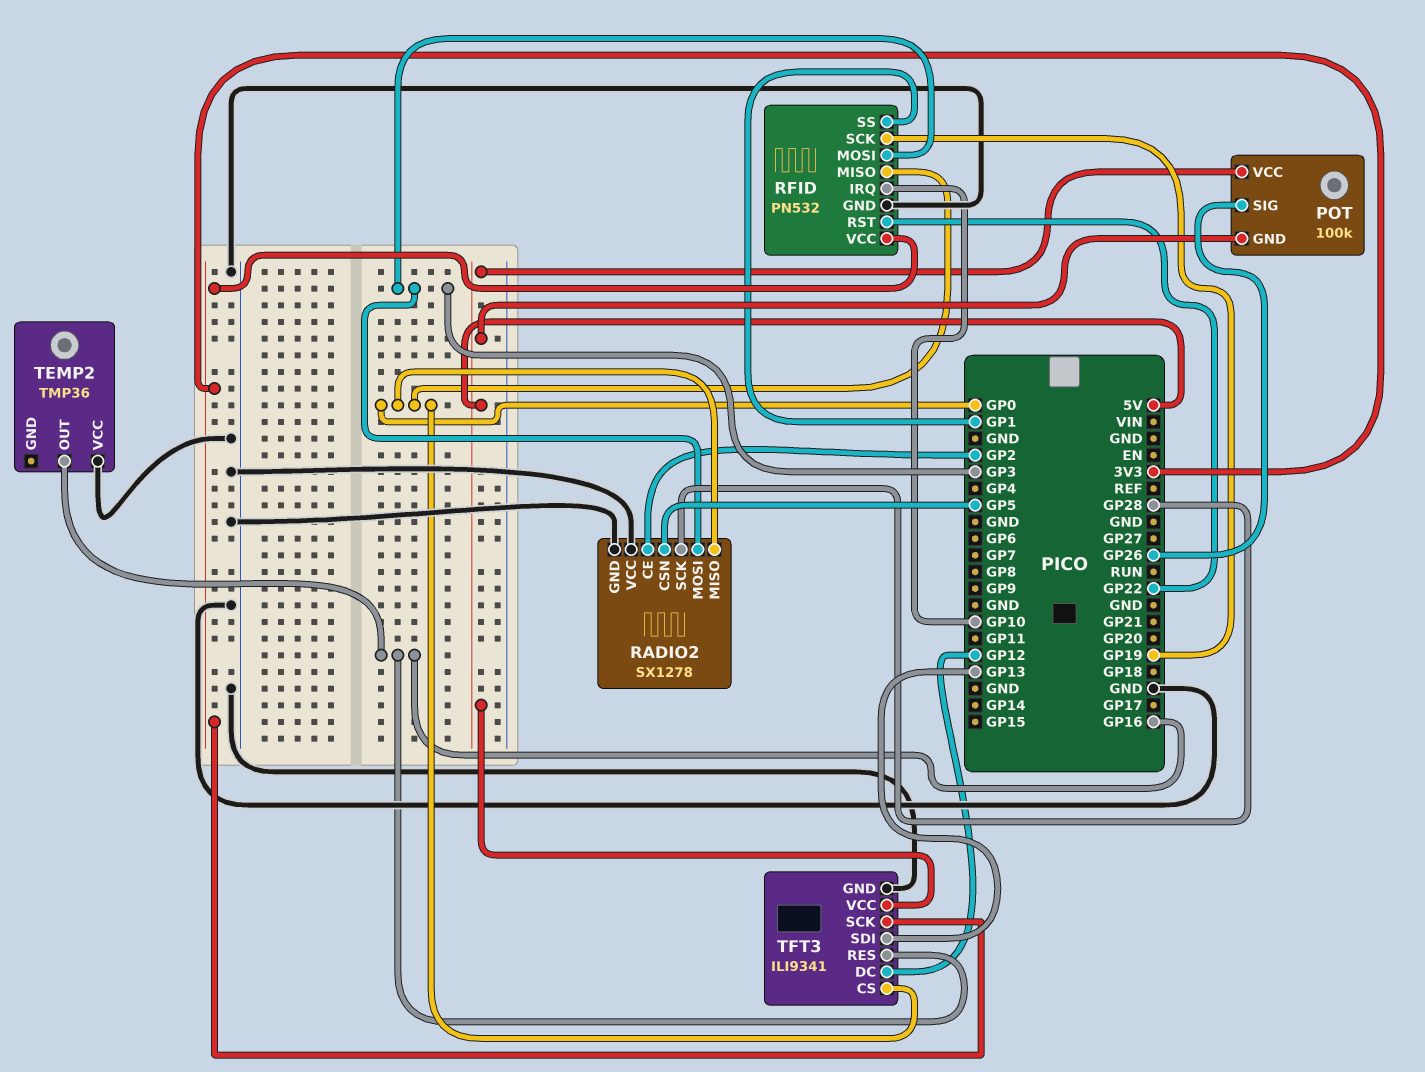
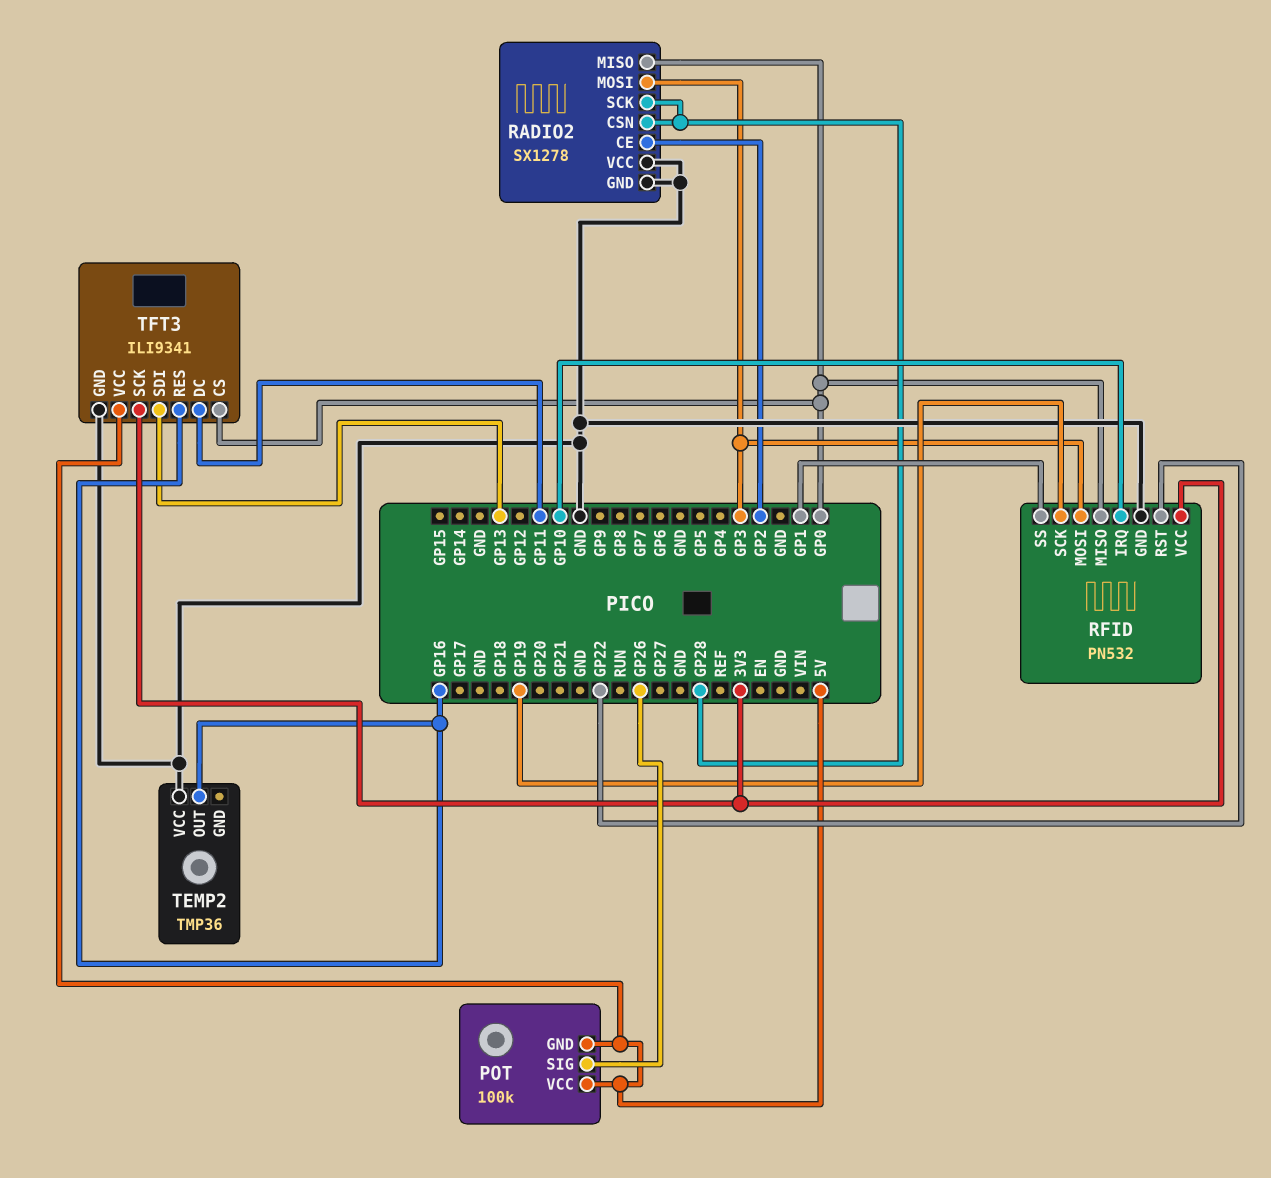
RADIO2 pin CSN: GP5 -> GP28
TFT3 pin DC: GP12 -> GP11

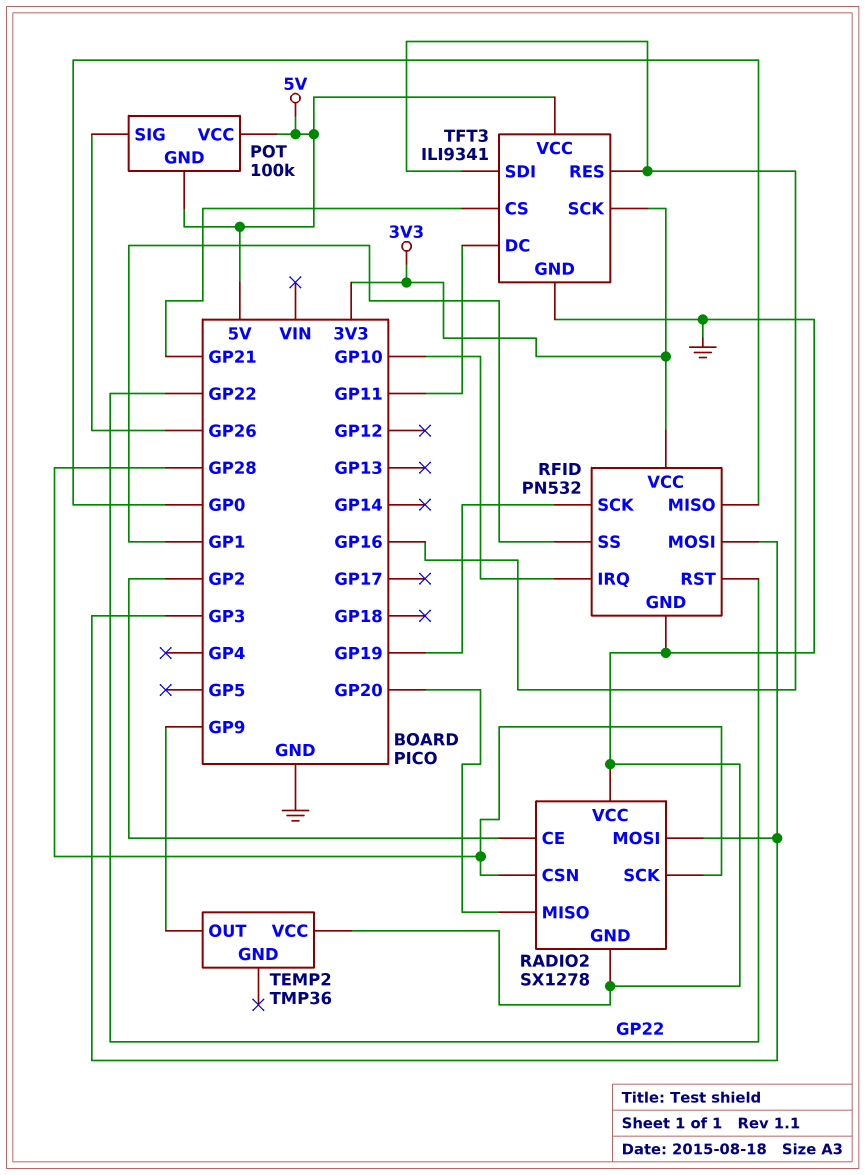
RADIO2 pin MISO: GP0 -> GP20
TEMP2 pin OUT: GP16 -> GP9
TFT3 pin CS: GP0 -> GP21
TFT3 pin SDI: GP13 -> GP16

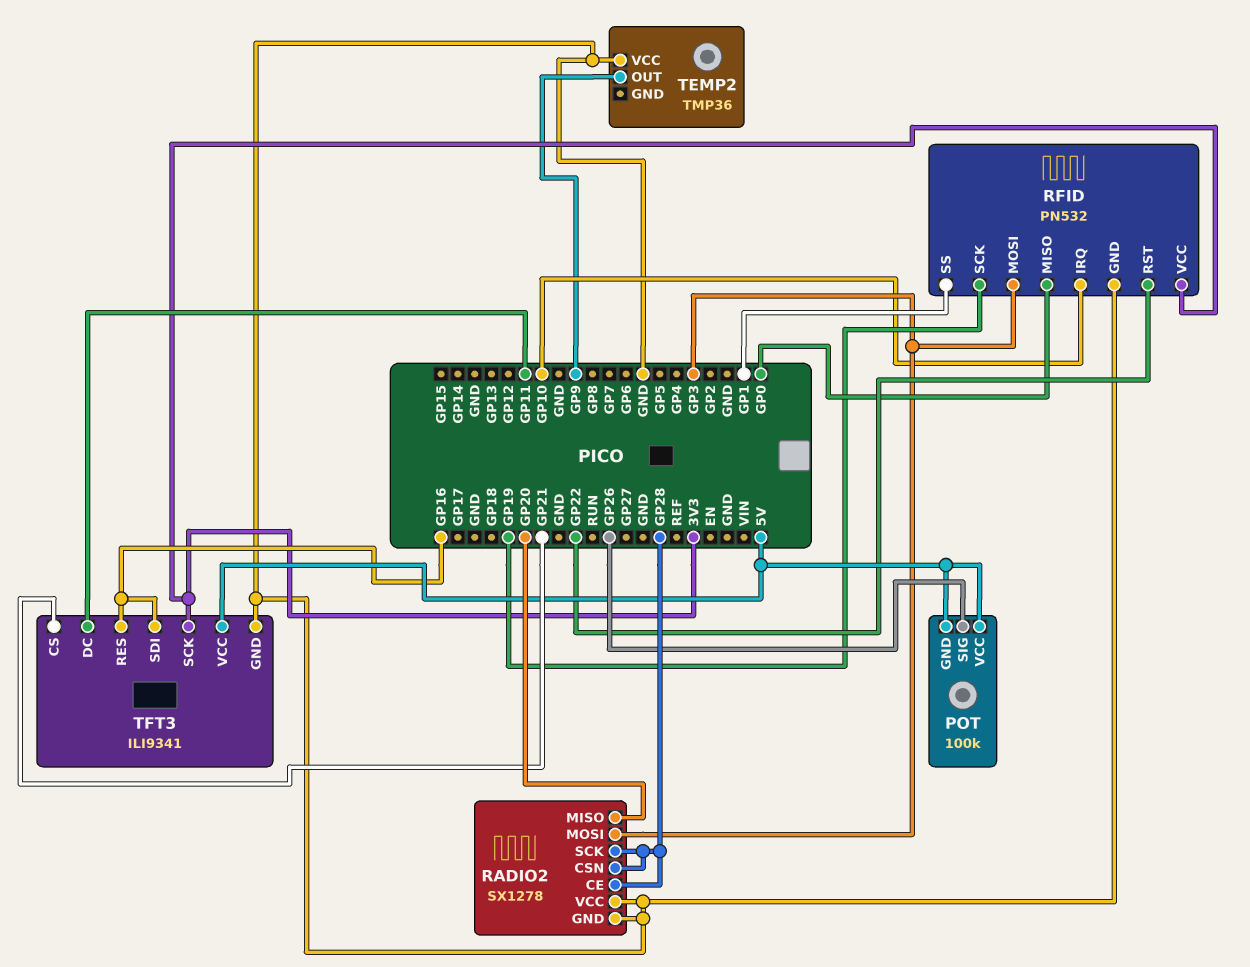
RADIO2 pin CE: GP2 -> GP28

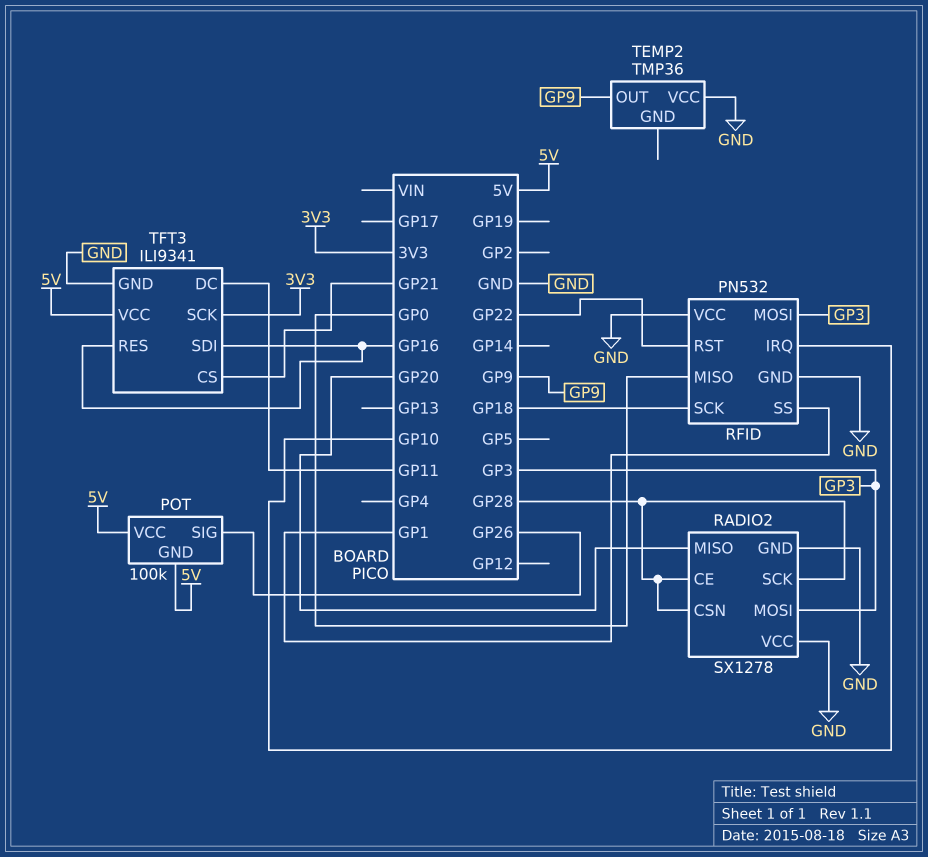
RFID pin SCK: GP19 -> GP18
RFID pin VCC: 3V3 -> GND

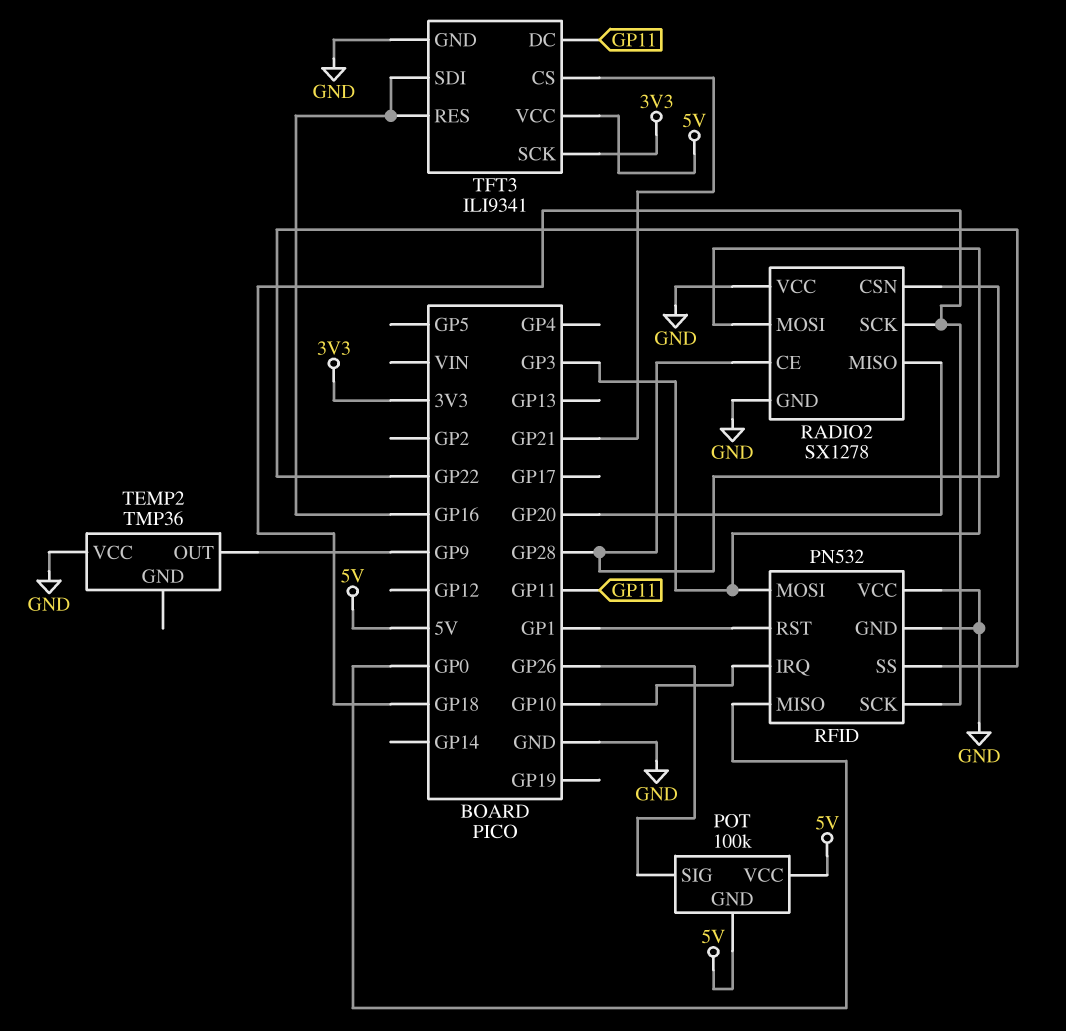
RADIO2 pin SCK: GP28 -> GP18
RFID pin RST: GP22 -> GP1
RFID pin SS: GP1 -> GP22

